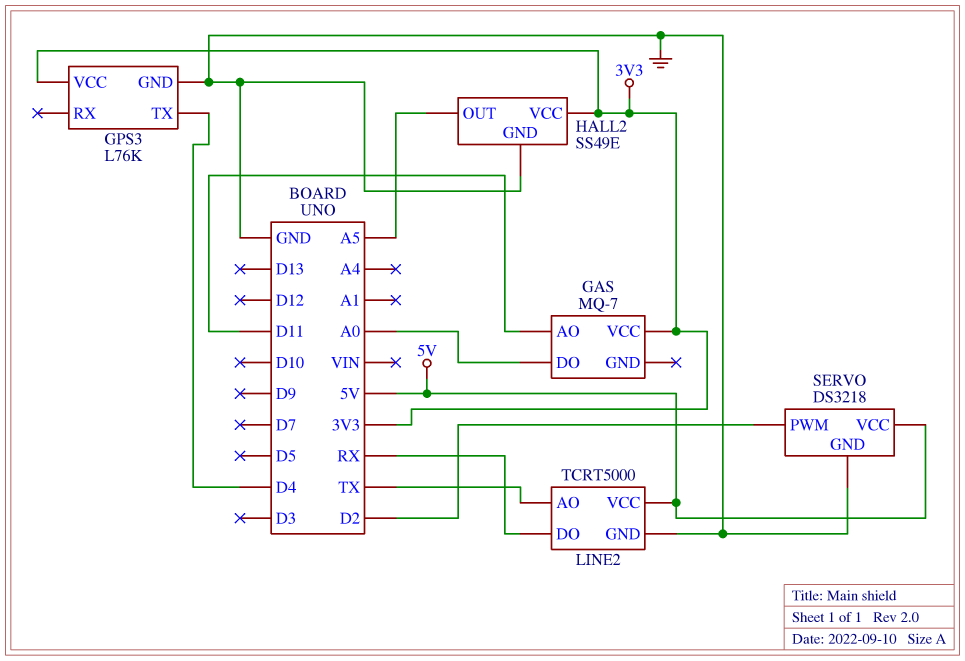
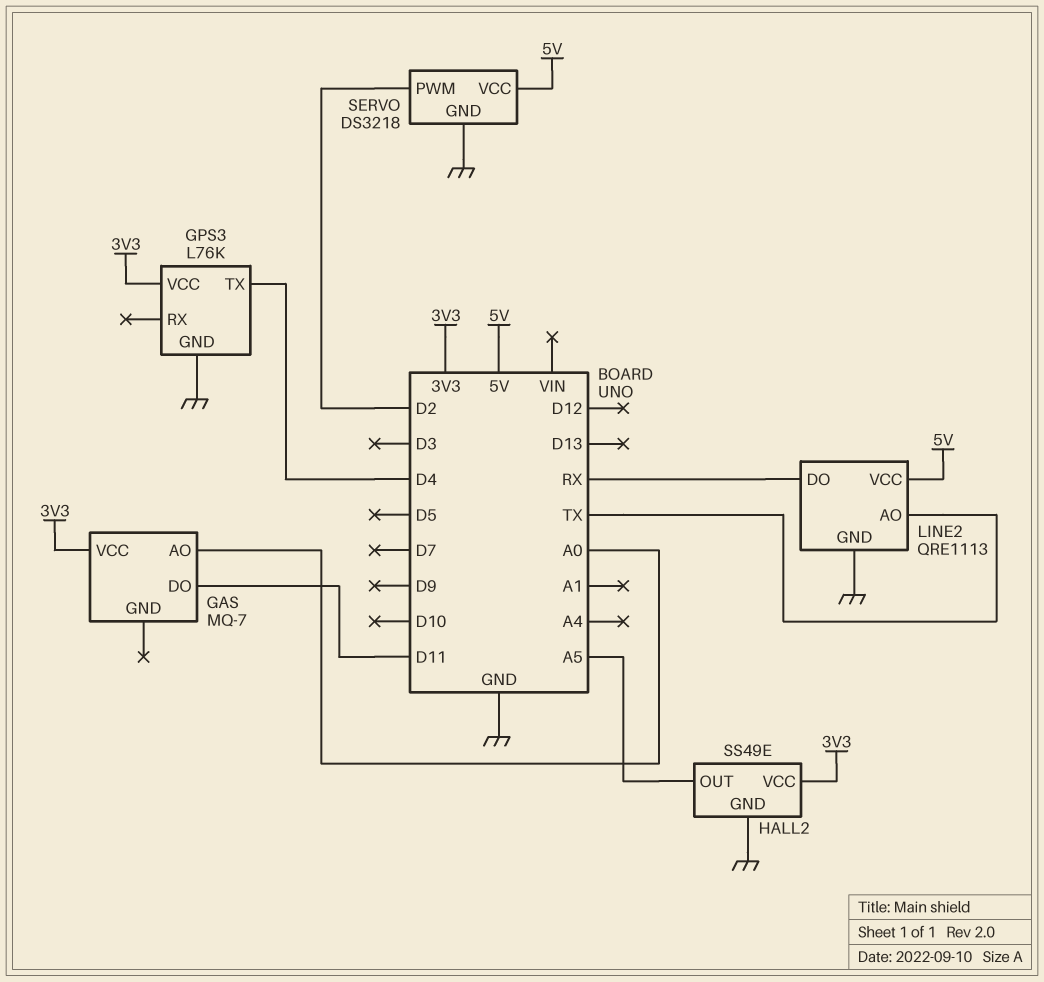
GAS pin AO: D11 -> A0
GAS pin DO: A0 -> D11
LINE2: TCRT5000 -> QRE1113

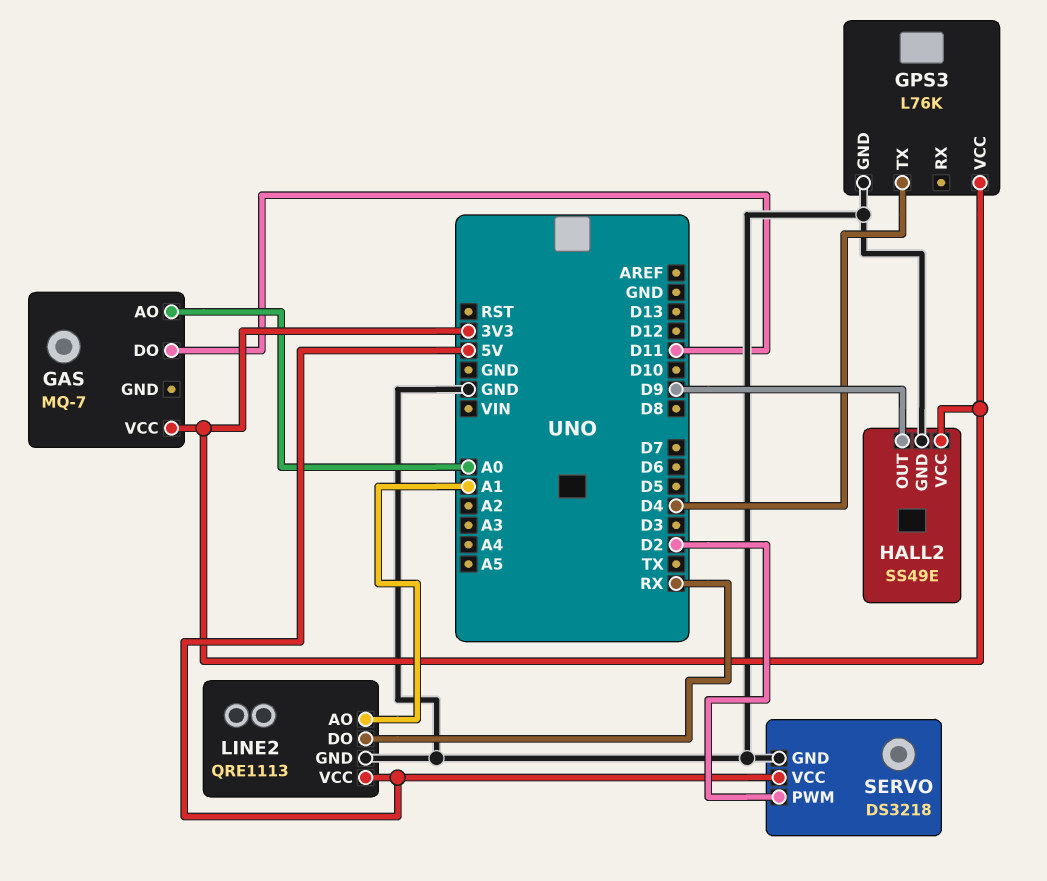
HALL2 pin OUT: A5 -> D9
LINE2 pin AO: TX -> A1

